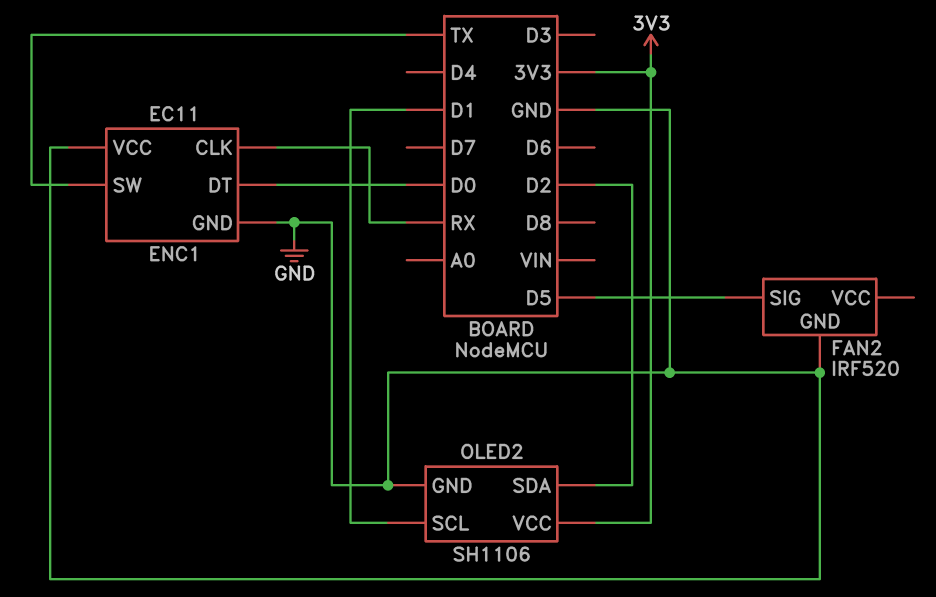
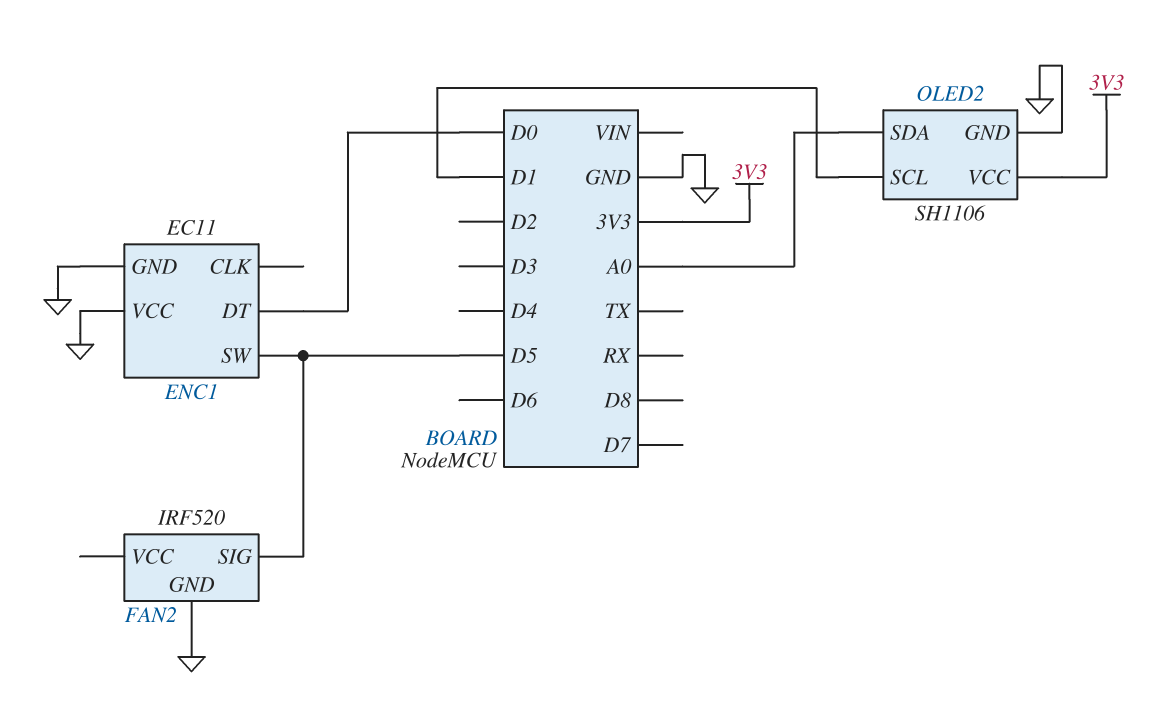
ENC1 pin CLK: RX -> none
ENC1 pin SW: TX -> D5
OLED2 pin SDA: D2 -> A0

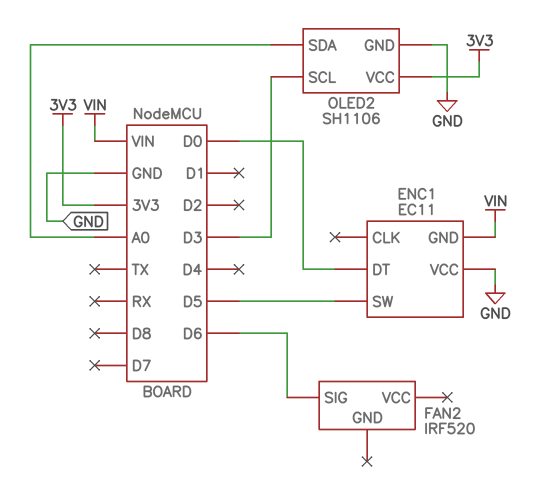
ENC1 pin GND: GND -> VIN
FAN2 pin GND: GND -> none
FAN2 pin SIG: D5 -> D6
OLED2 pin SCL: D1 -> D3

